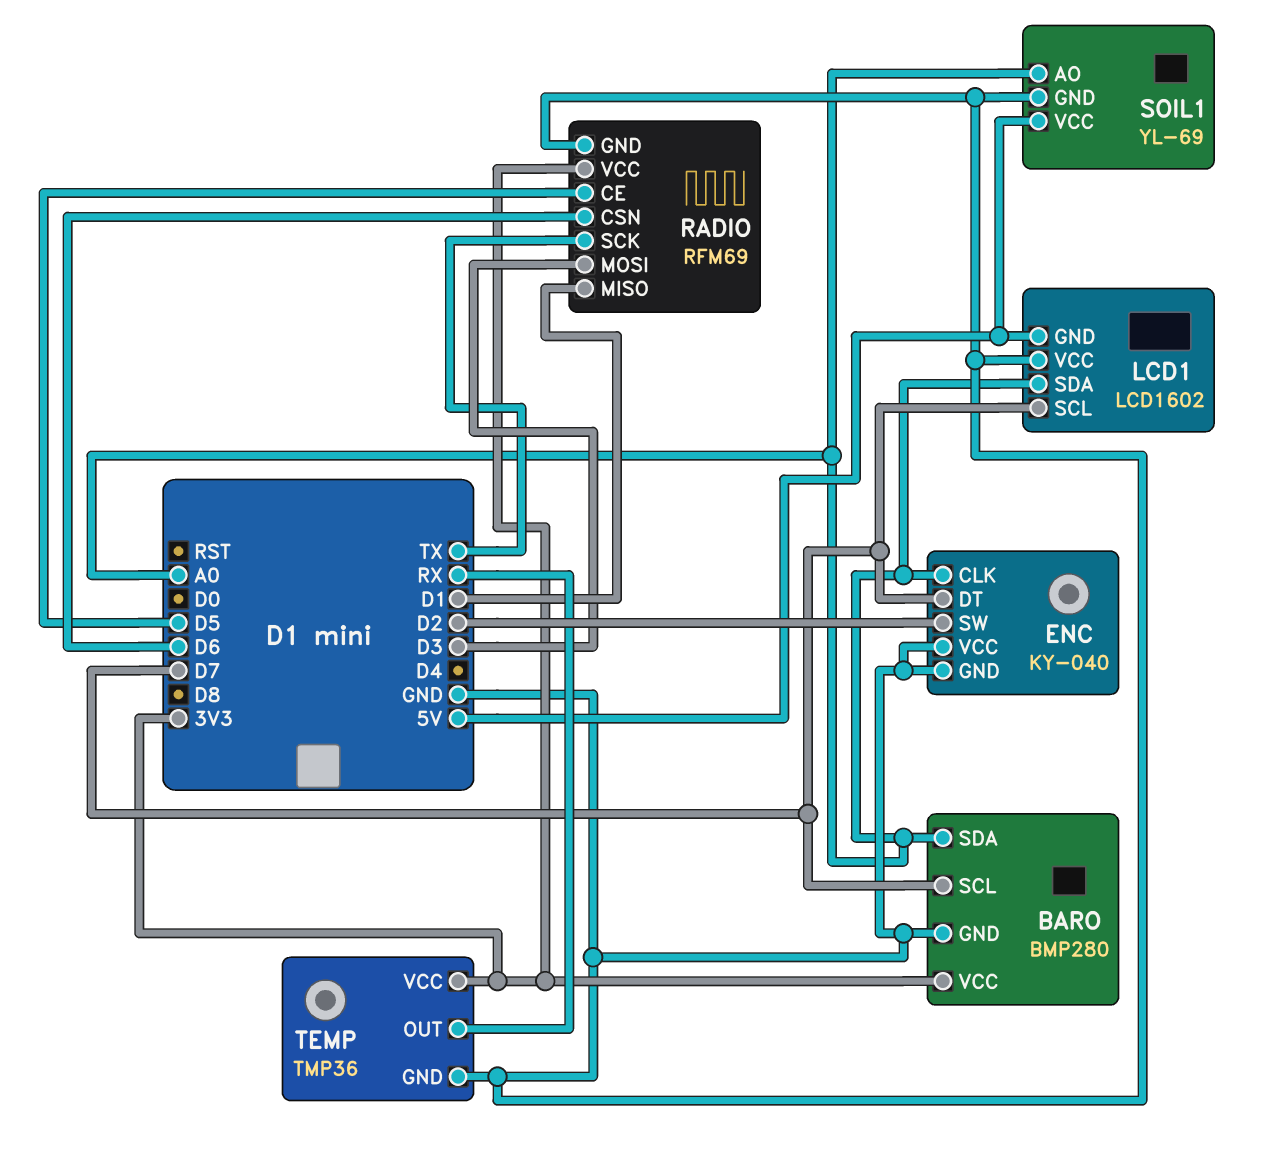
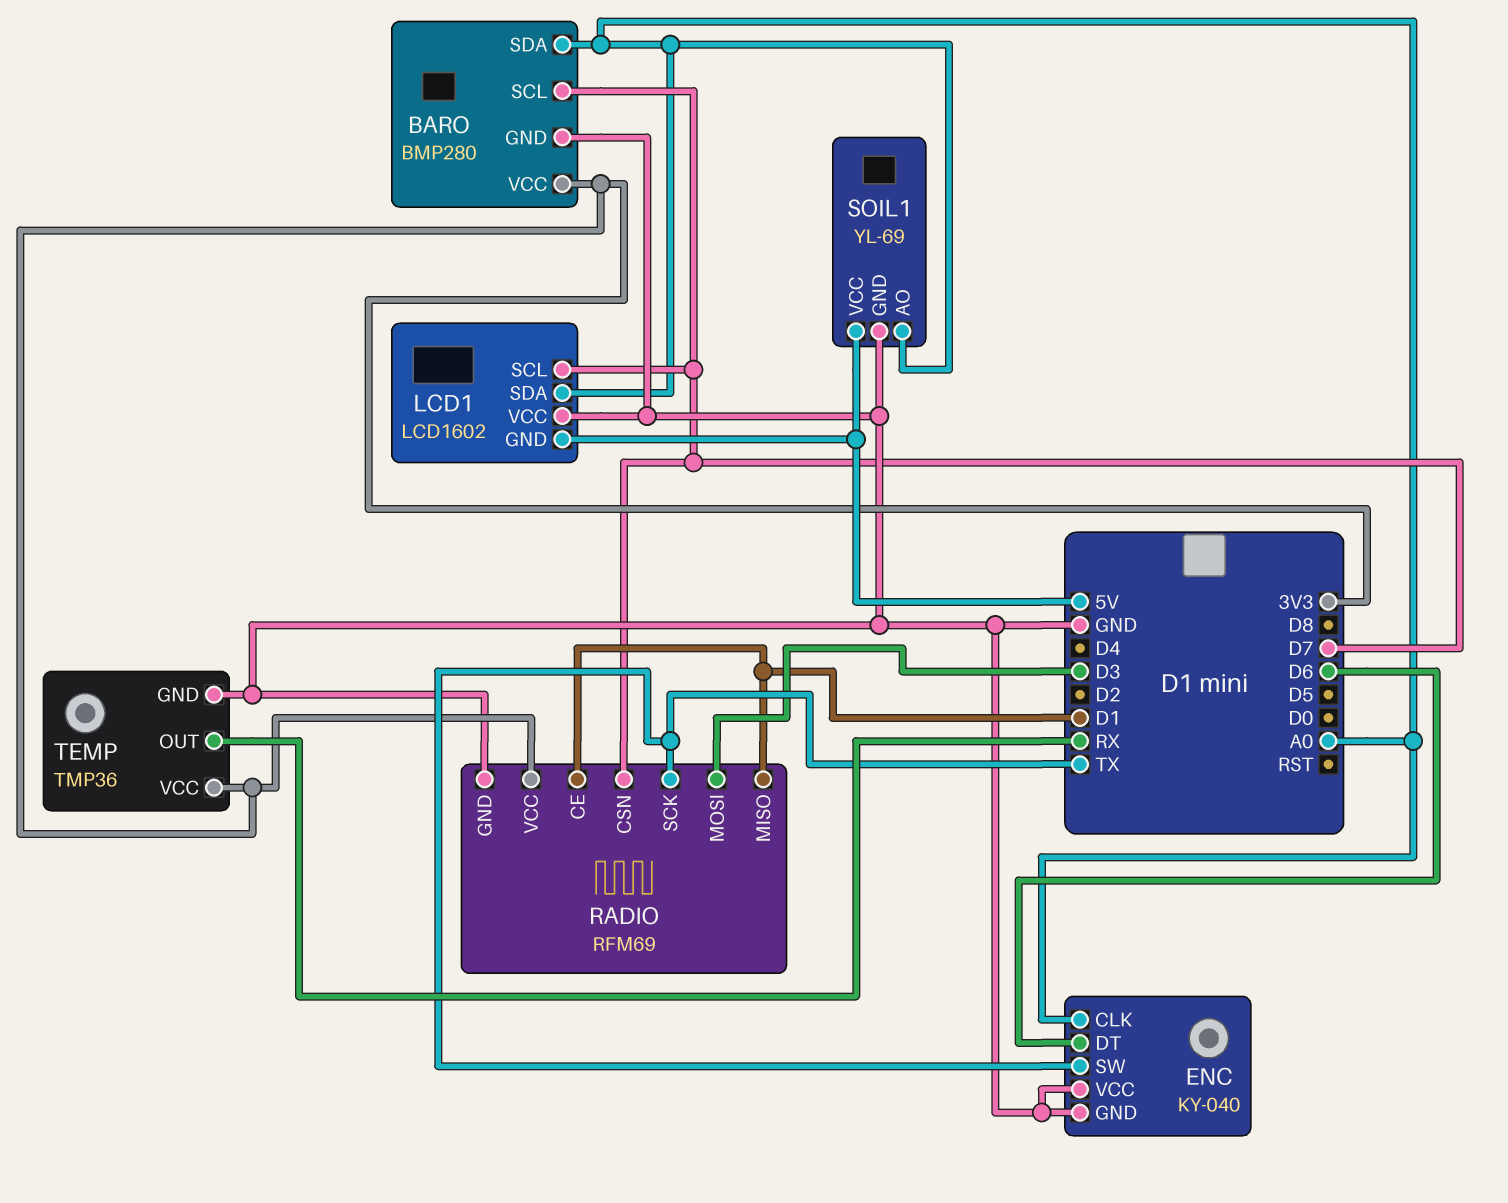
ENC pin DT: D7 -> D6
ENC pin SW: D2 -> TX
RADIO pin CE: D5 -> D1
RADIO pin CSN: D6 -> D7

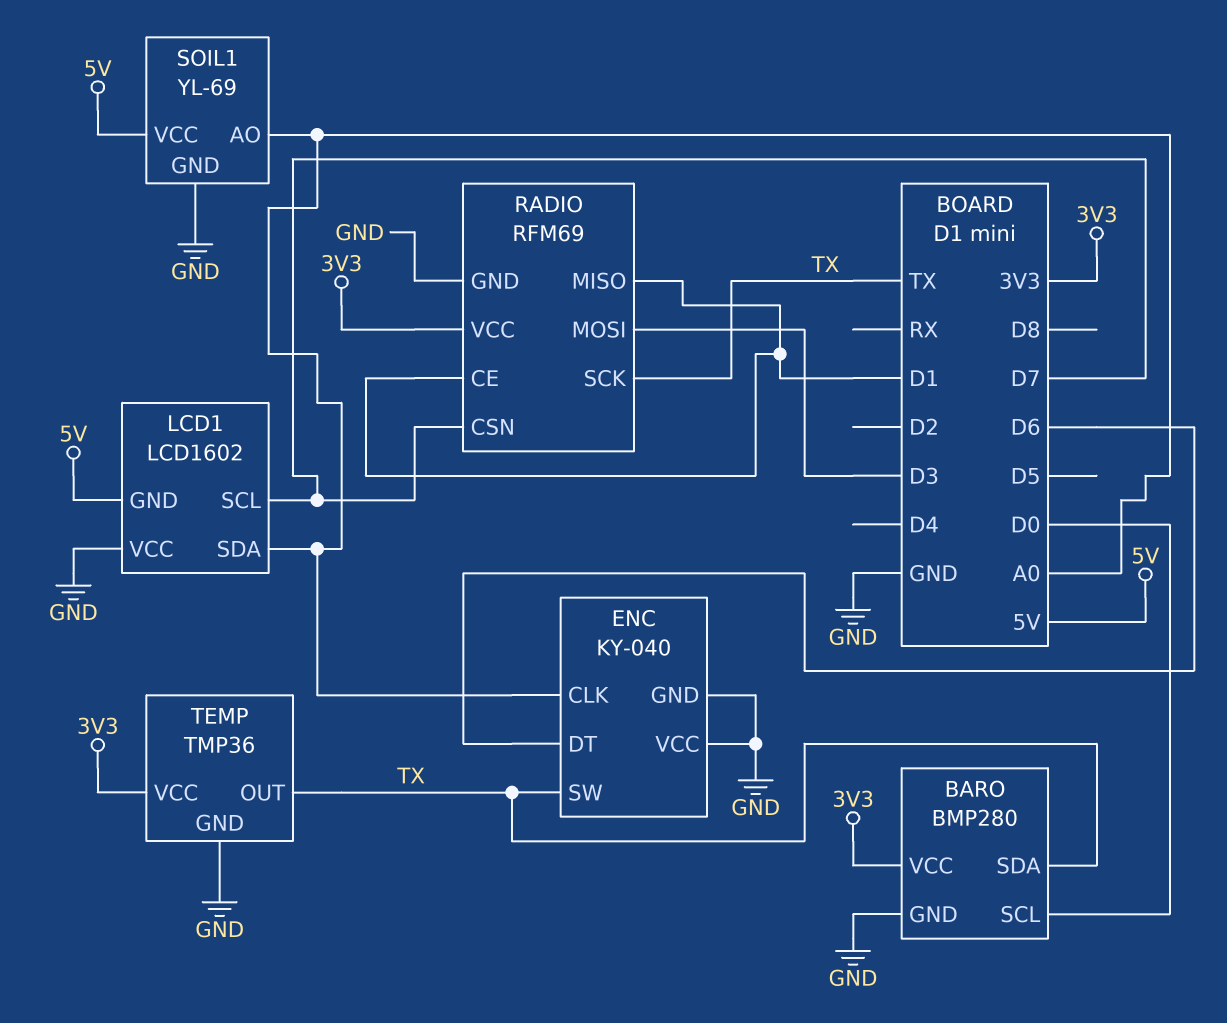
BARO pin SCL: D7 -> D0
BARO pin SDA: A0 -> TX
TEMP pin OUT: RX -> TX

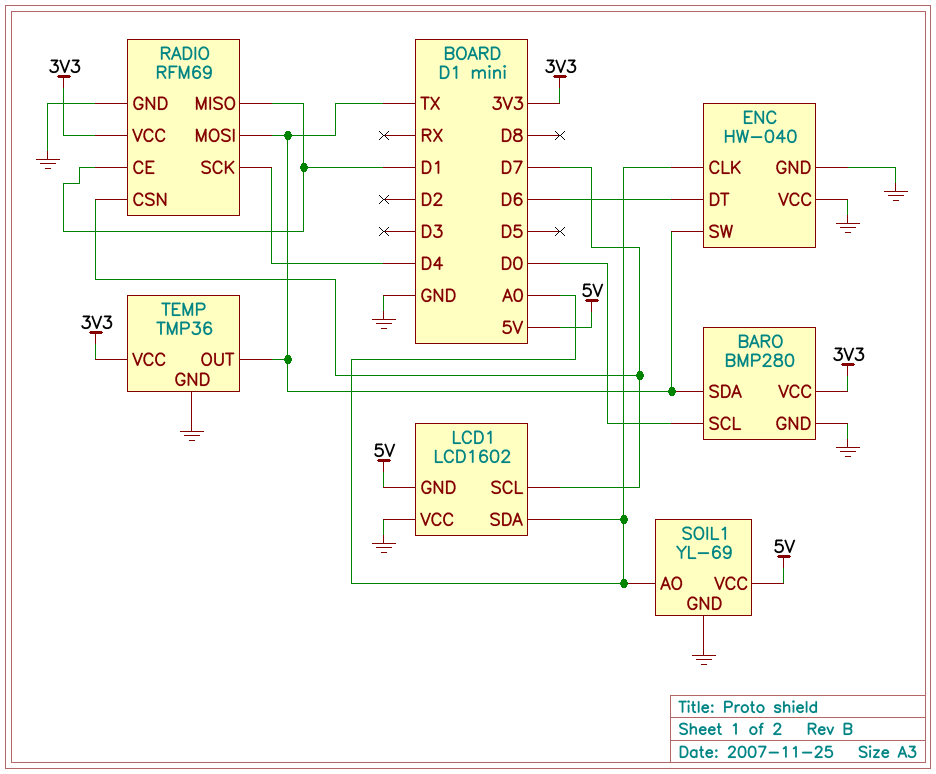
ENC: KY-040 -> HW-040
RADIO pin MOSI: D3 -> TX
RADIO pin SCK: TX -> D4

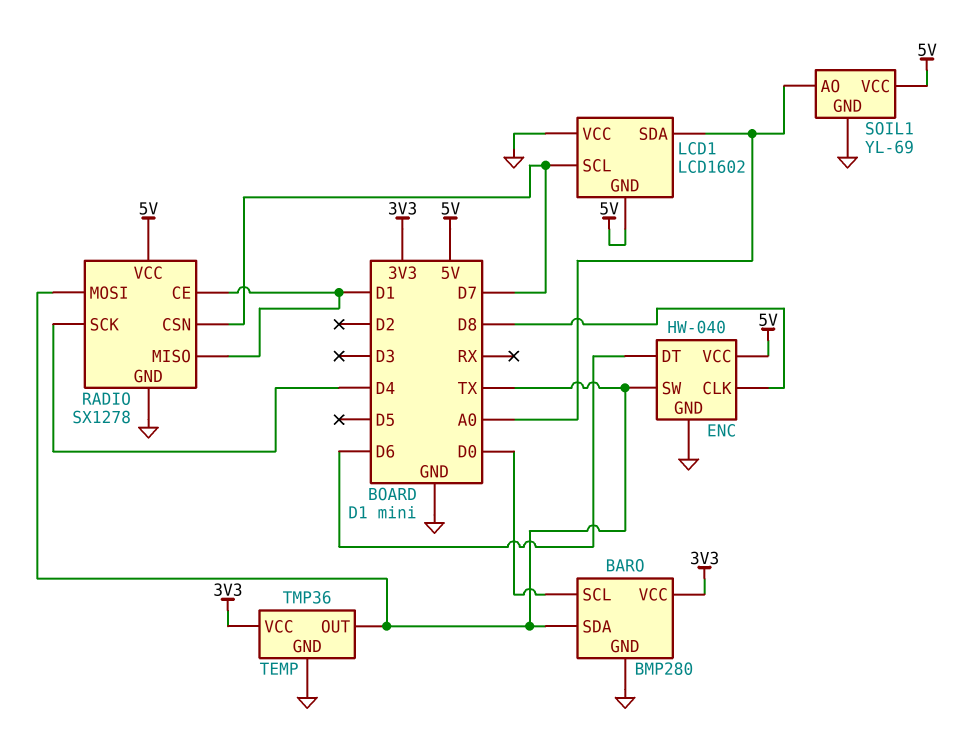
ENC pin CLK: A0 -> D8
ENC pin VCC: GND -> 5V
RADIO: RFM69 -> SX1278
RADIO pin VCC: 3V3 -> 5V

